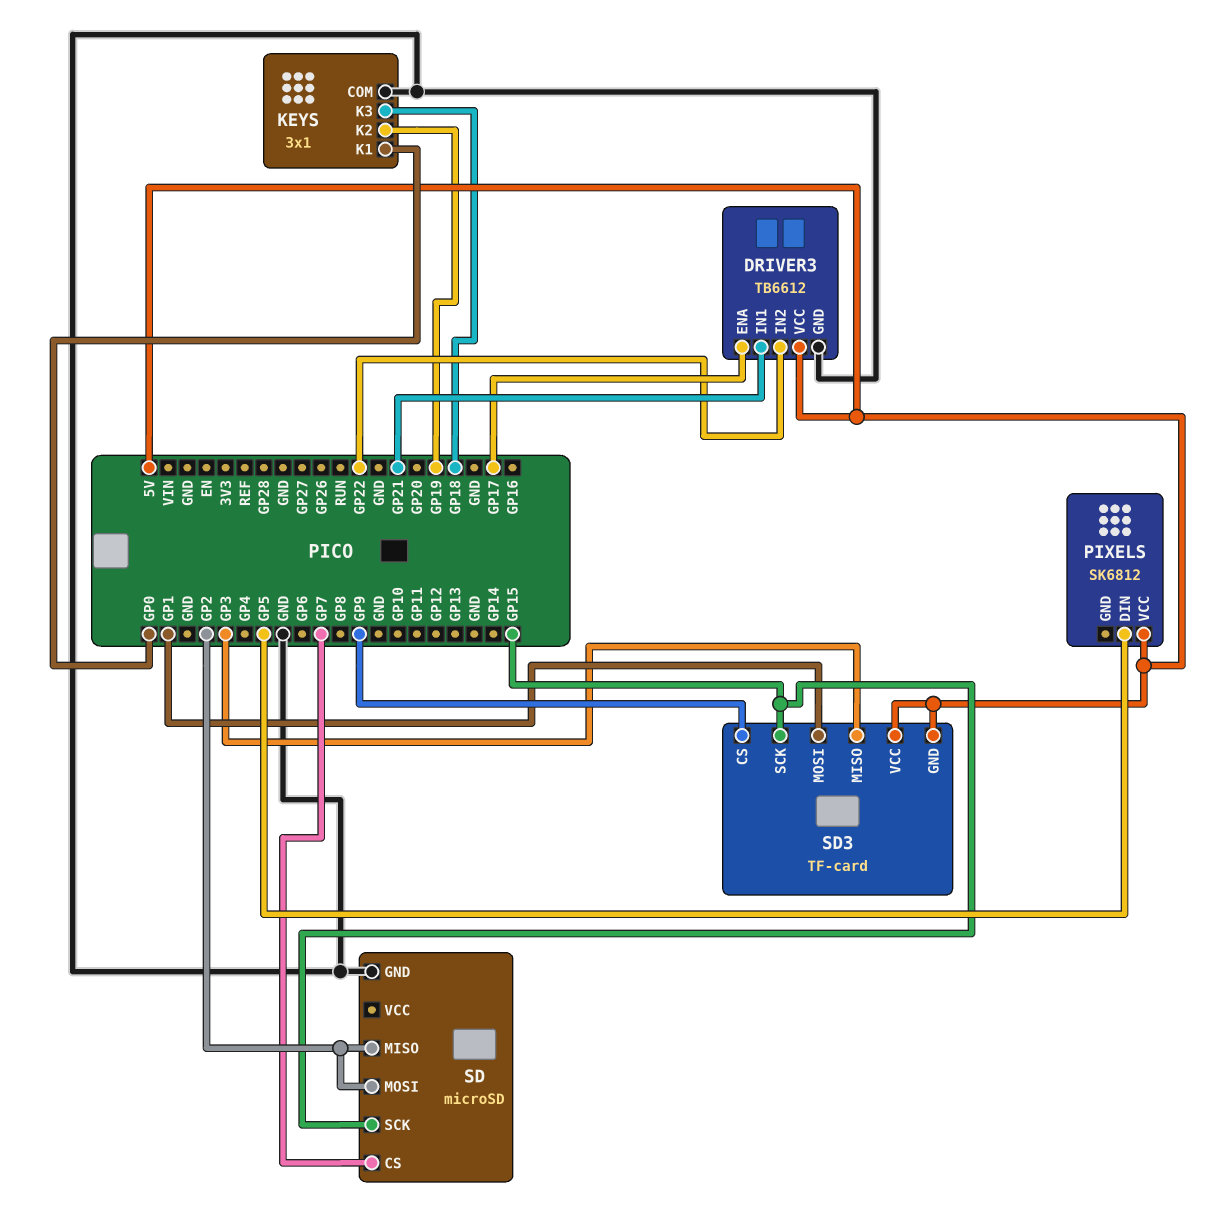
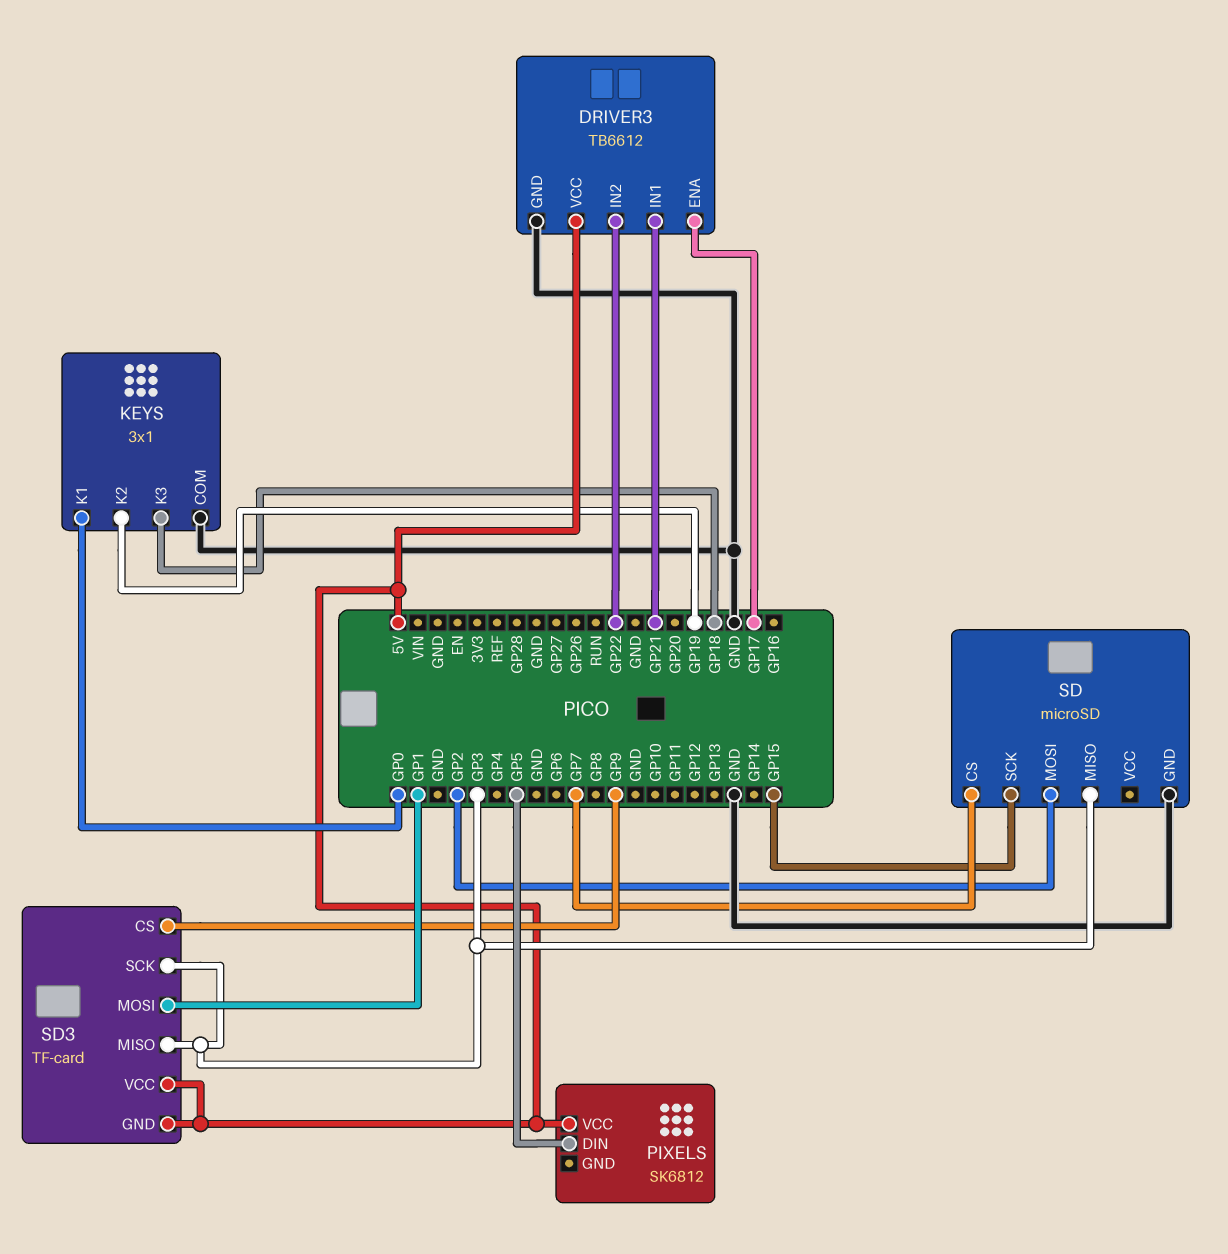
SD pin MISO: GP2 -> GP3
SD3 pin SCK: GP15 -> GP3

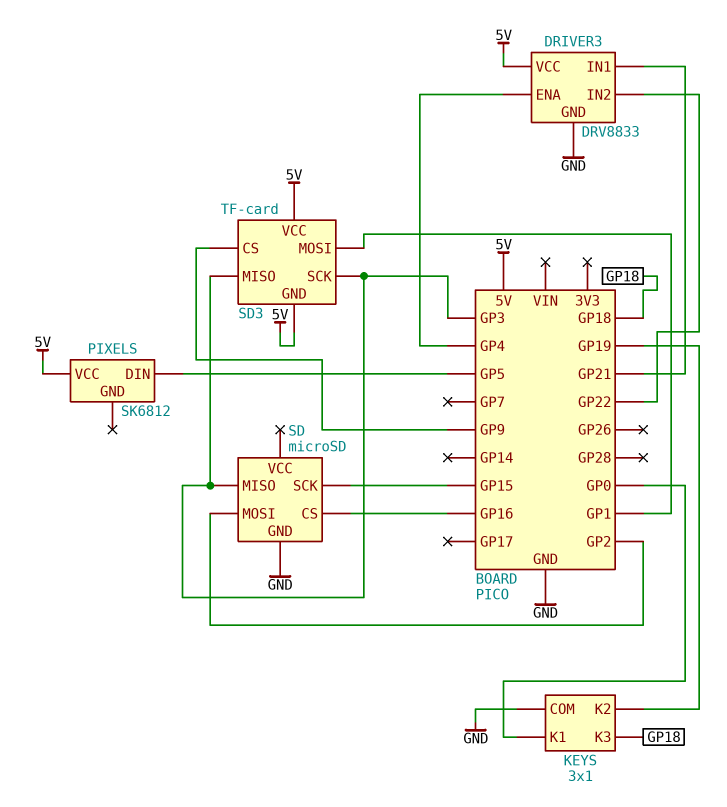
DRIVER3: TB6612 -> DRV8833
DRIVER3 pin ENA: GP17 -> GP4
SD pin CS: GP7 -> GP16

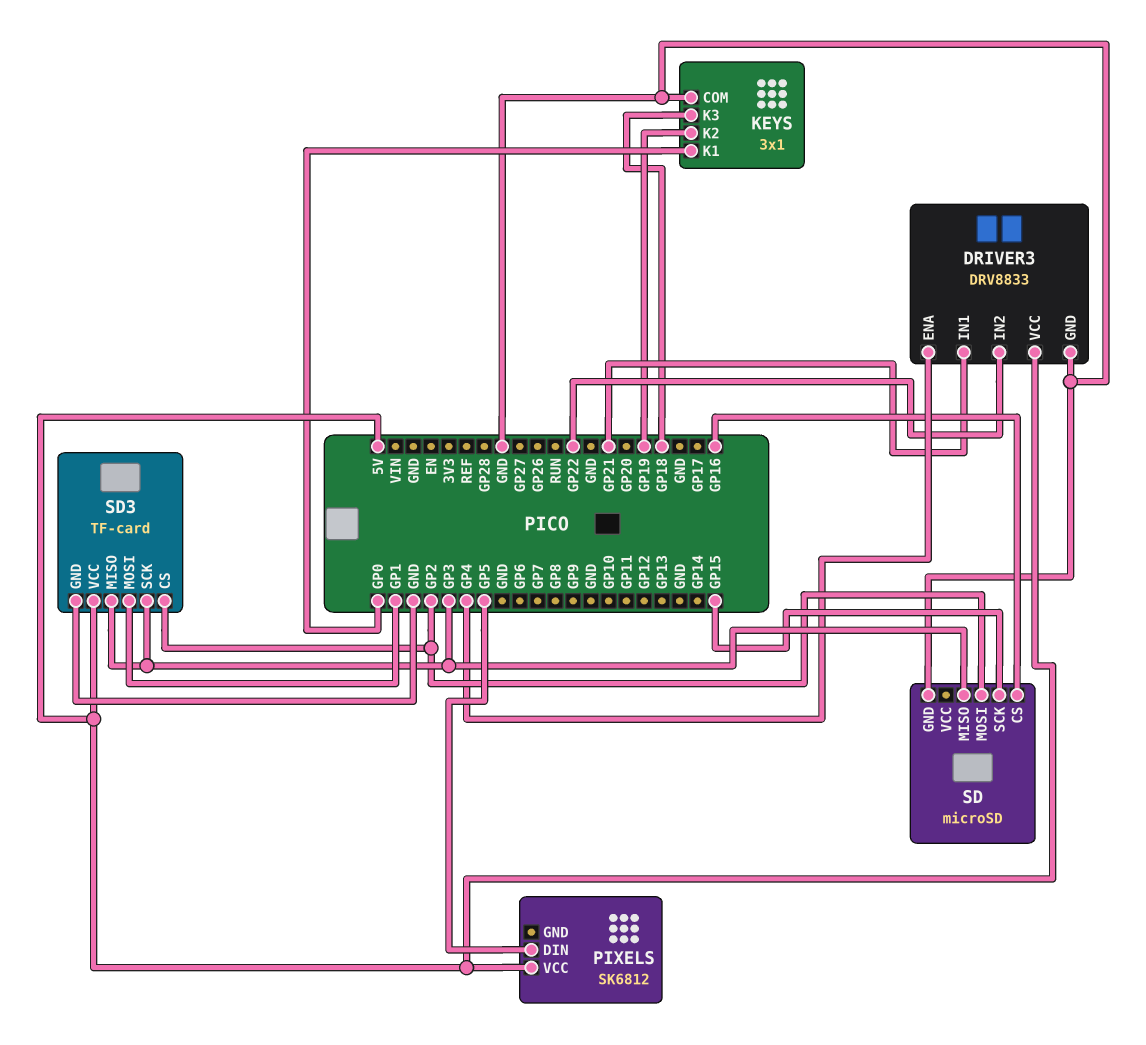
SD3 pin CS: GP9 -> GP2
SD3 pin GND: 5V -> GND

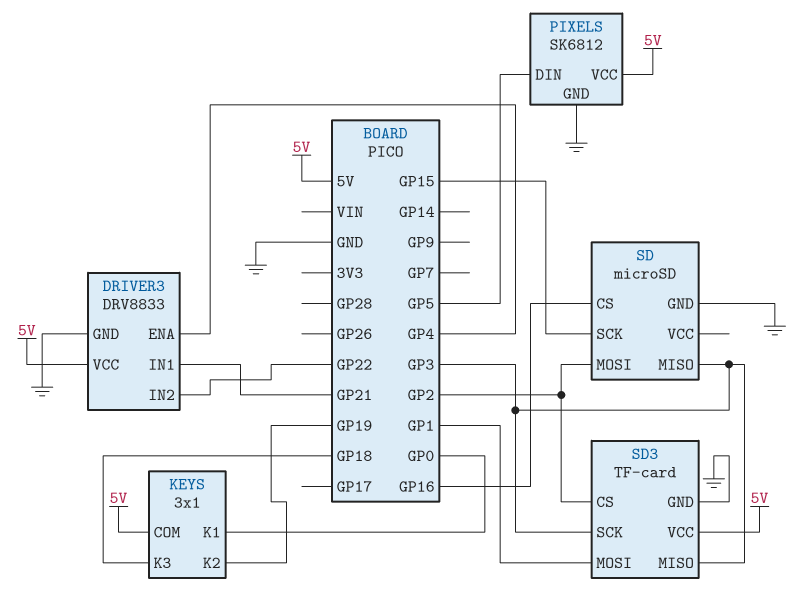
KEYS pin COM: GND -> 5V
PIXELS pin GND: none -> GND

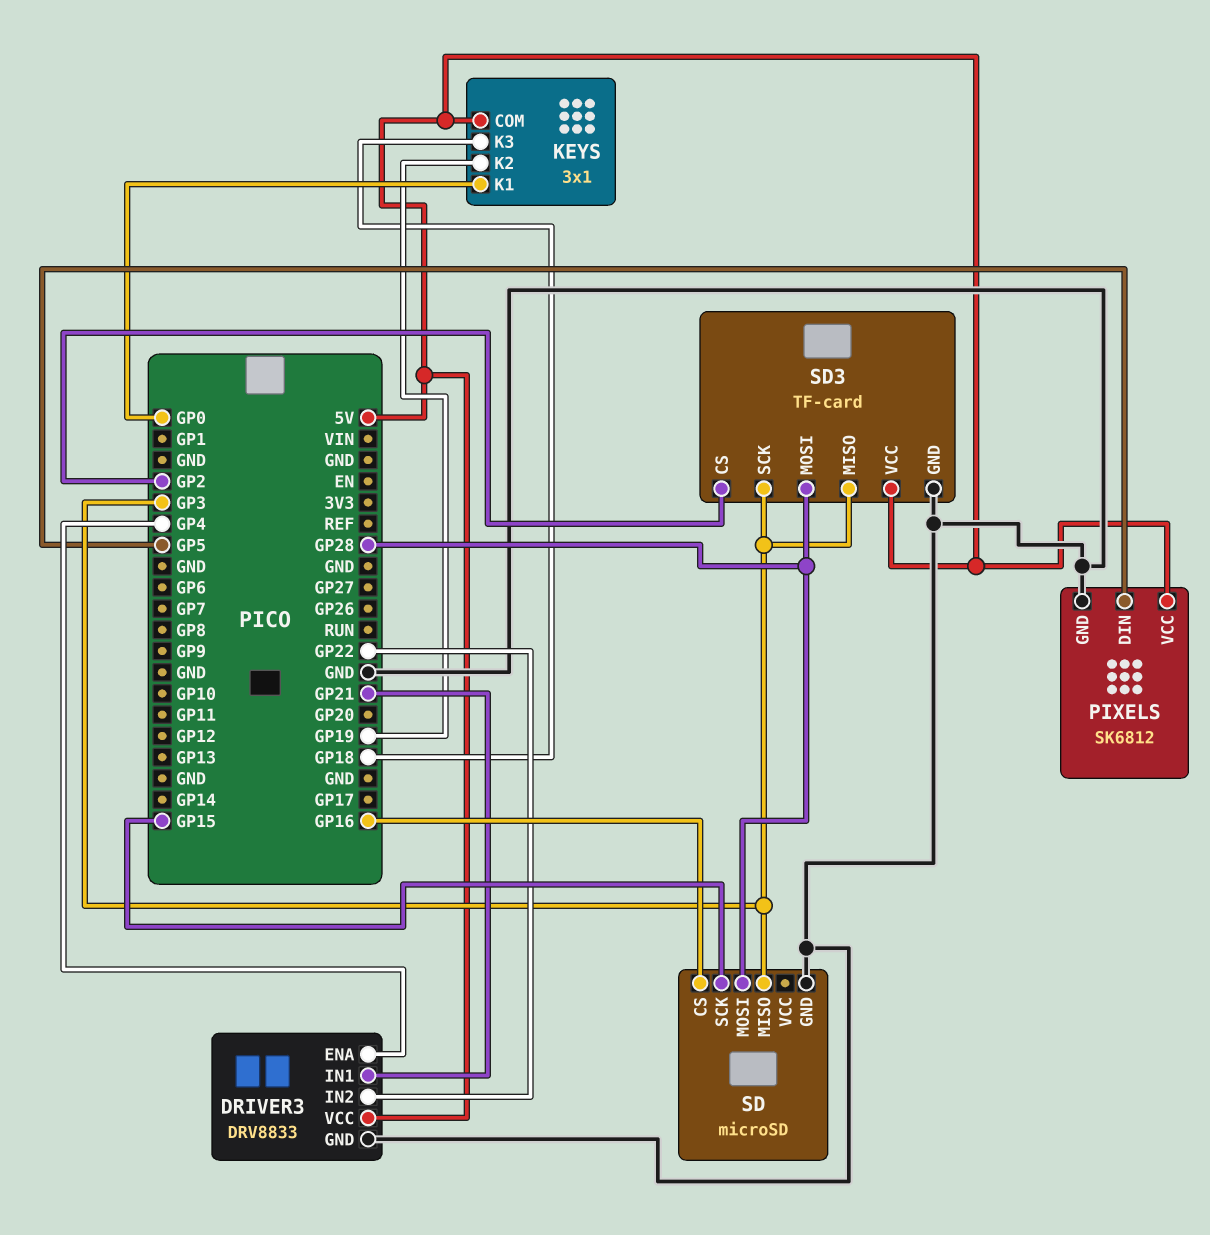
SD pin MOSI: GP2 -> GP28
SD3 pin MOSI: GP1 -> GP28

